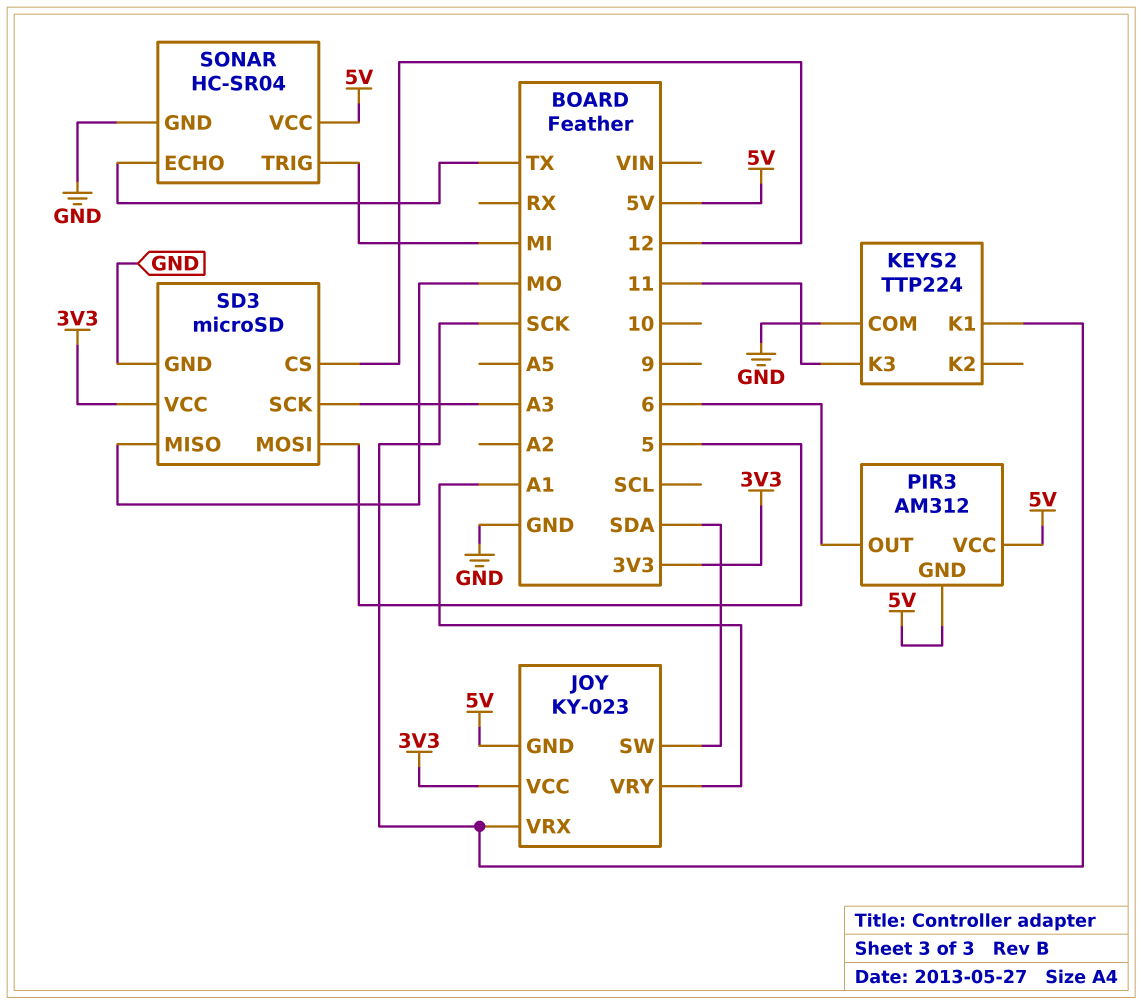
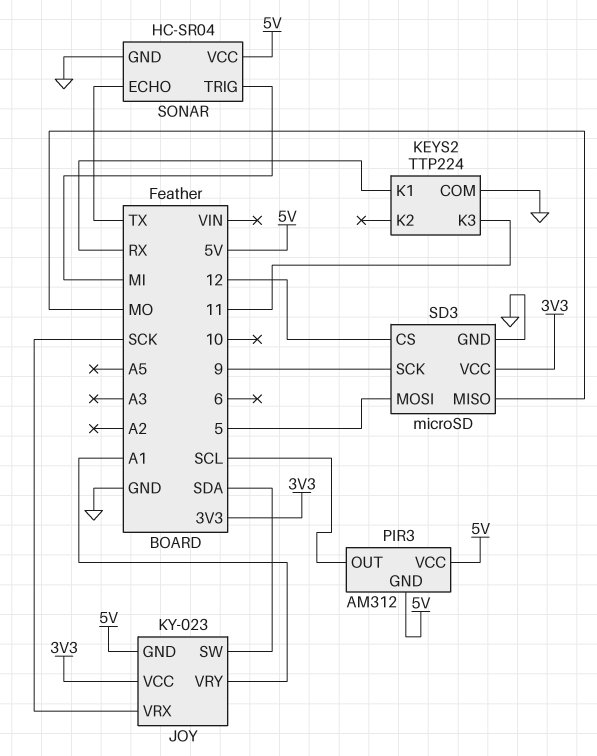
KEYS2 pin K1: SCK -> RX
PIR3 pin OUT: 6 -> SCL
SD3 pin SCK: A3 -> 9

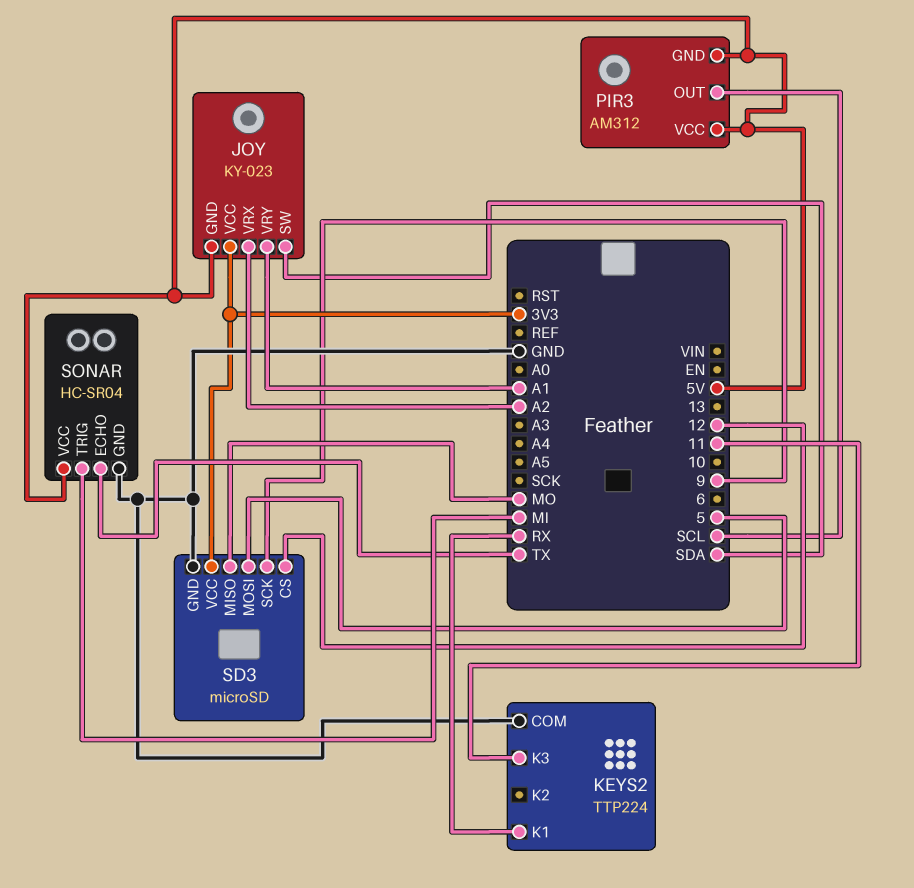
JOY pin VRX: SCK -> A2

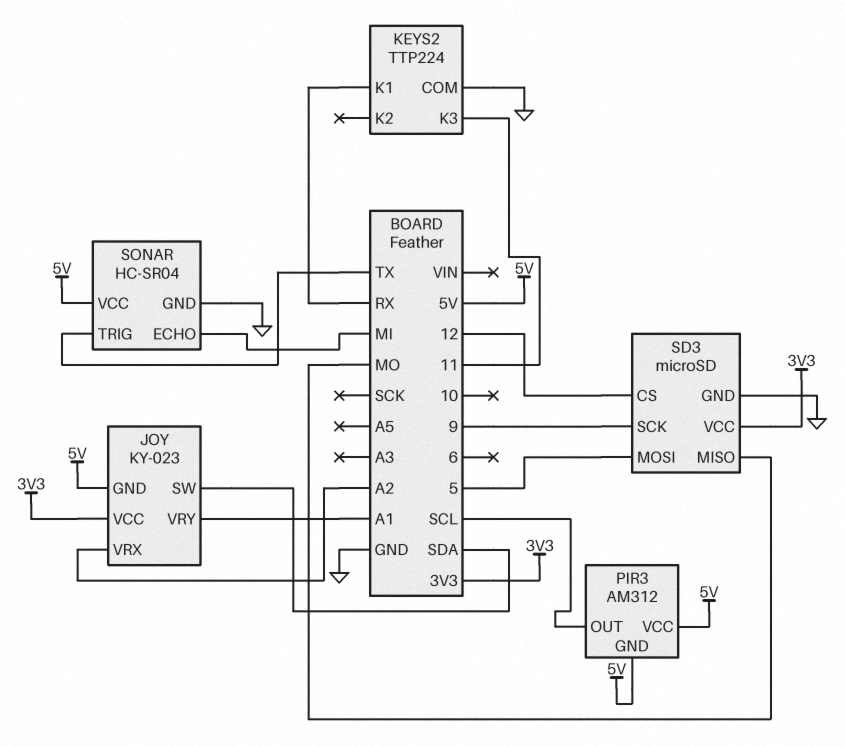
SONAR pin ECHO: TX -> MI
SONAR pin TRIG: MI -> TX

